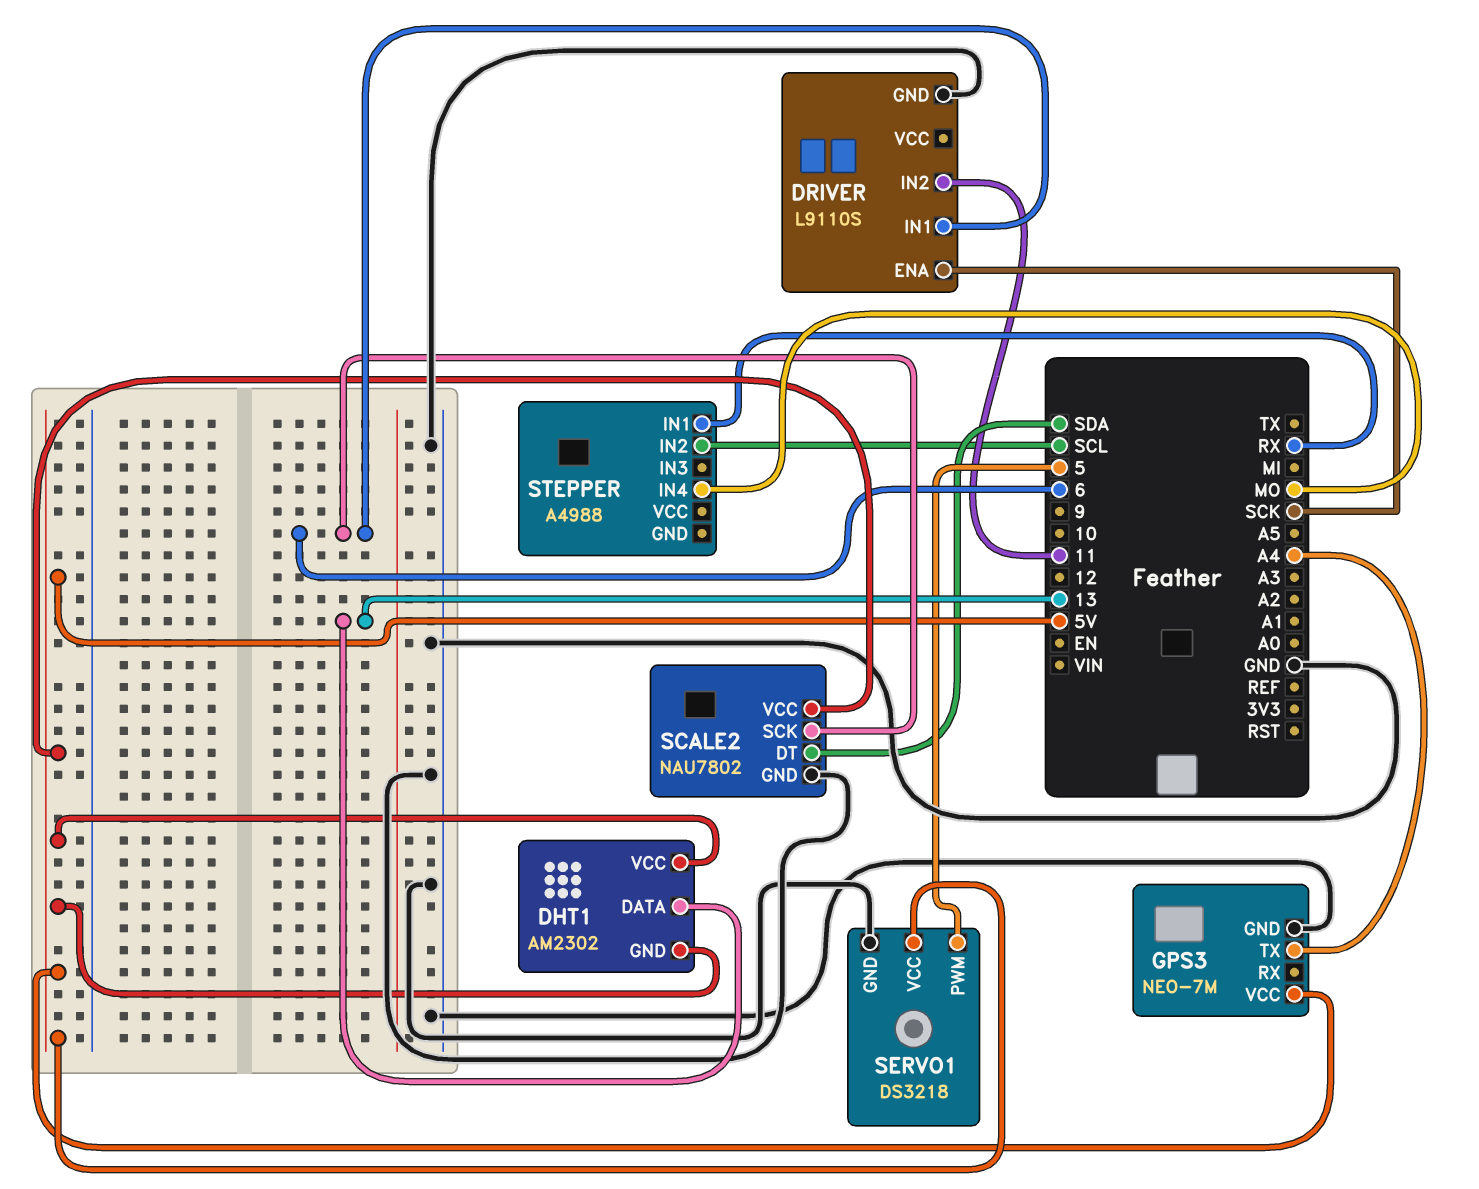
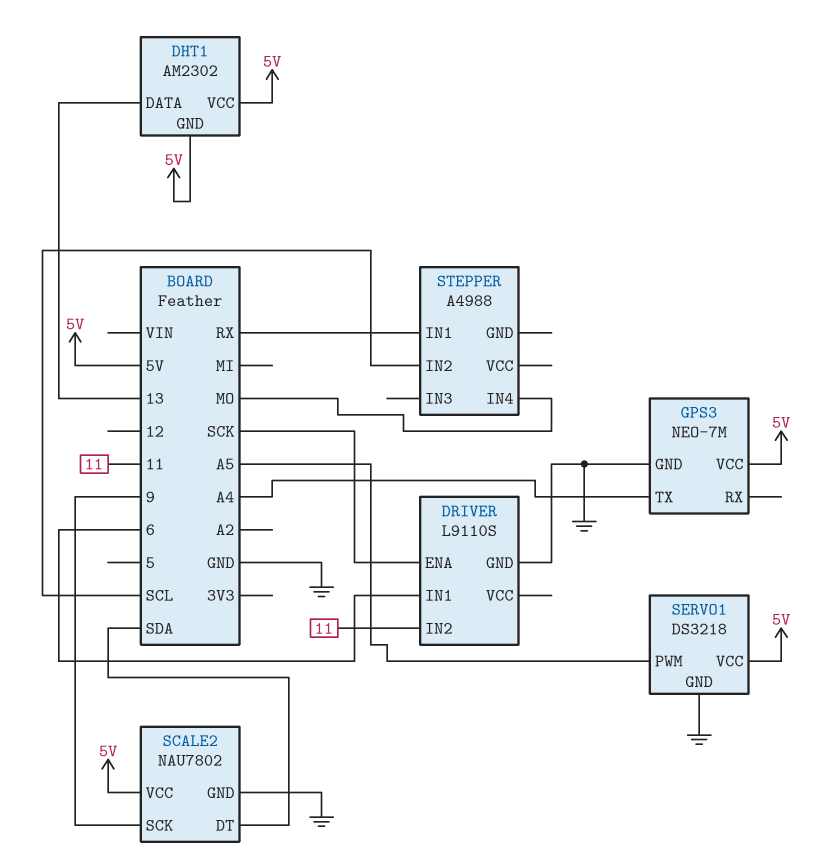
SCALE2 pin SCK: 6 -> 9
SERVO1 pin PWM: 5 -> A5

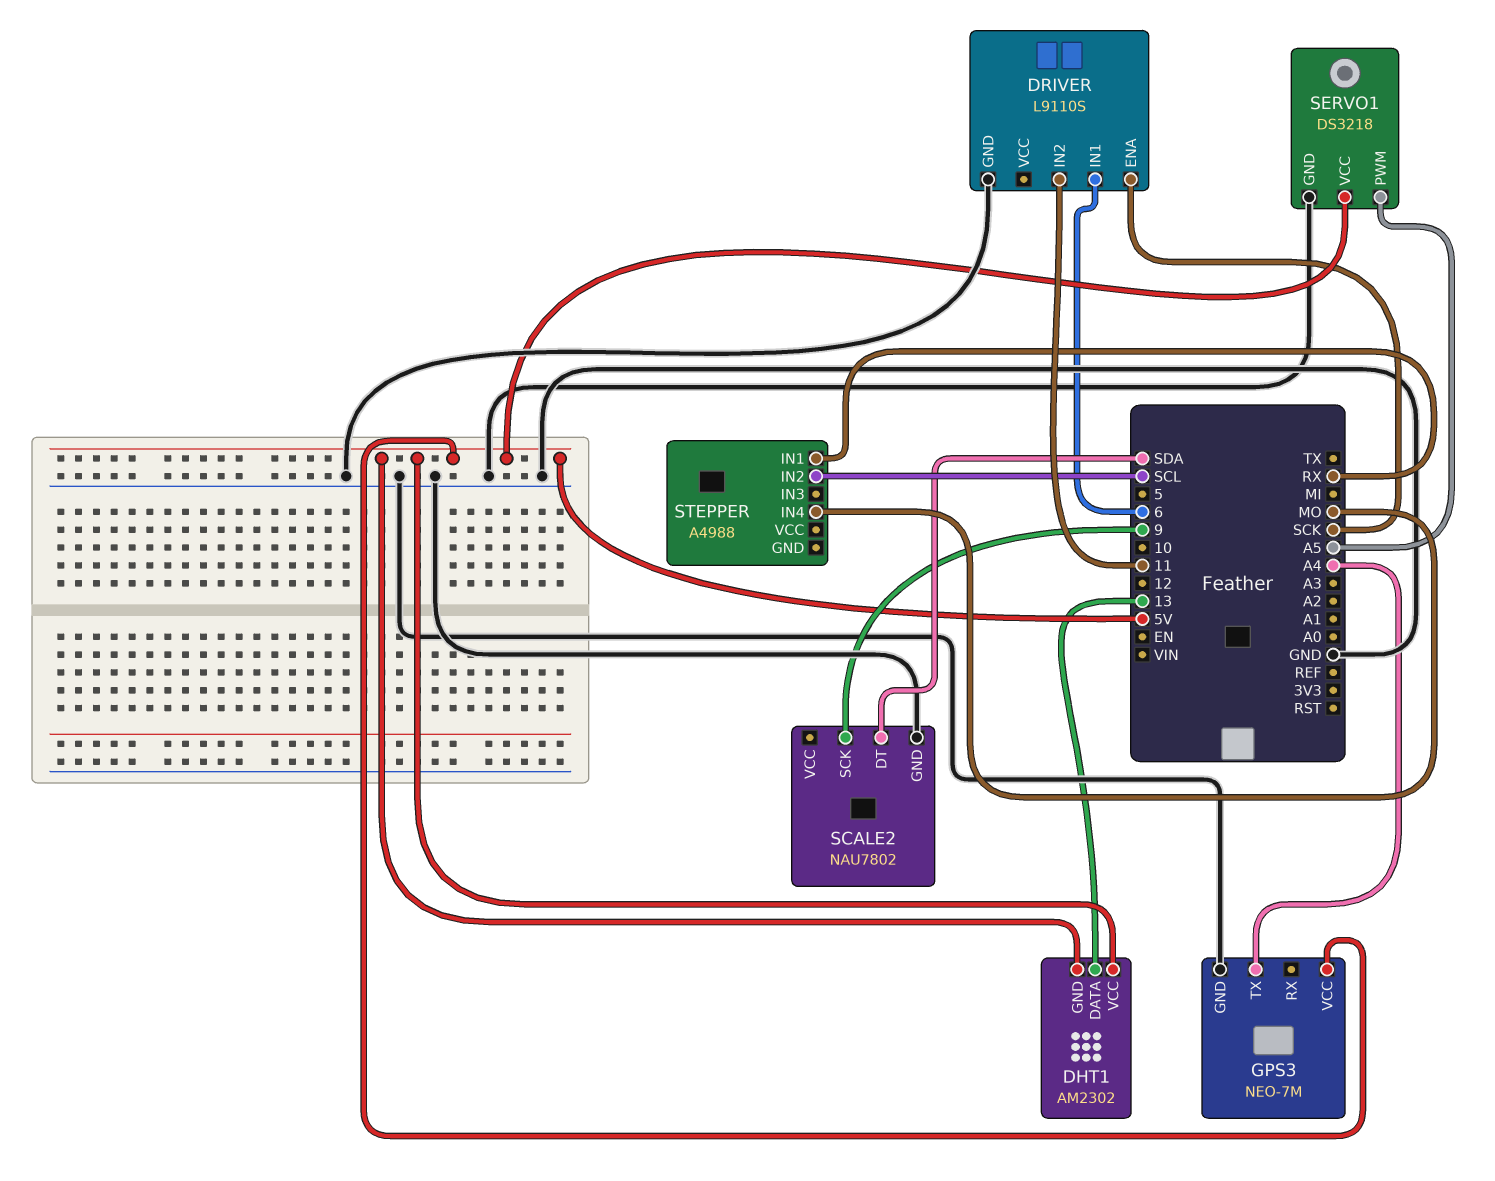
SCALE2 pin VCC: 5V -> none

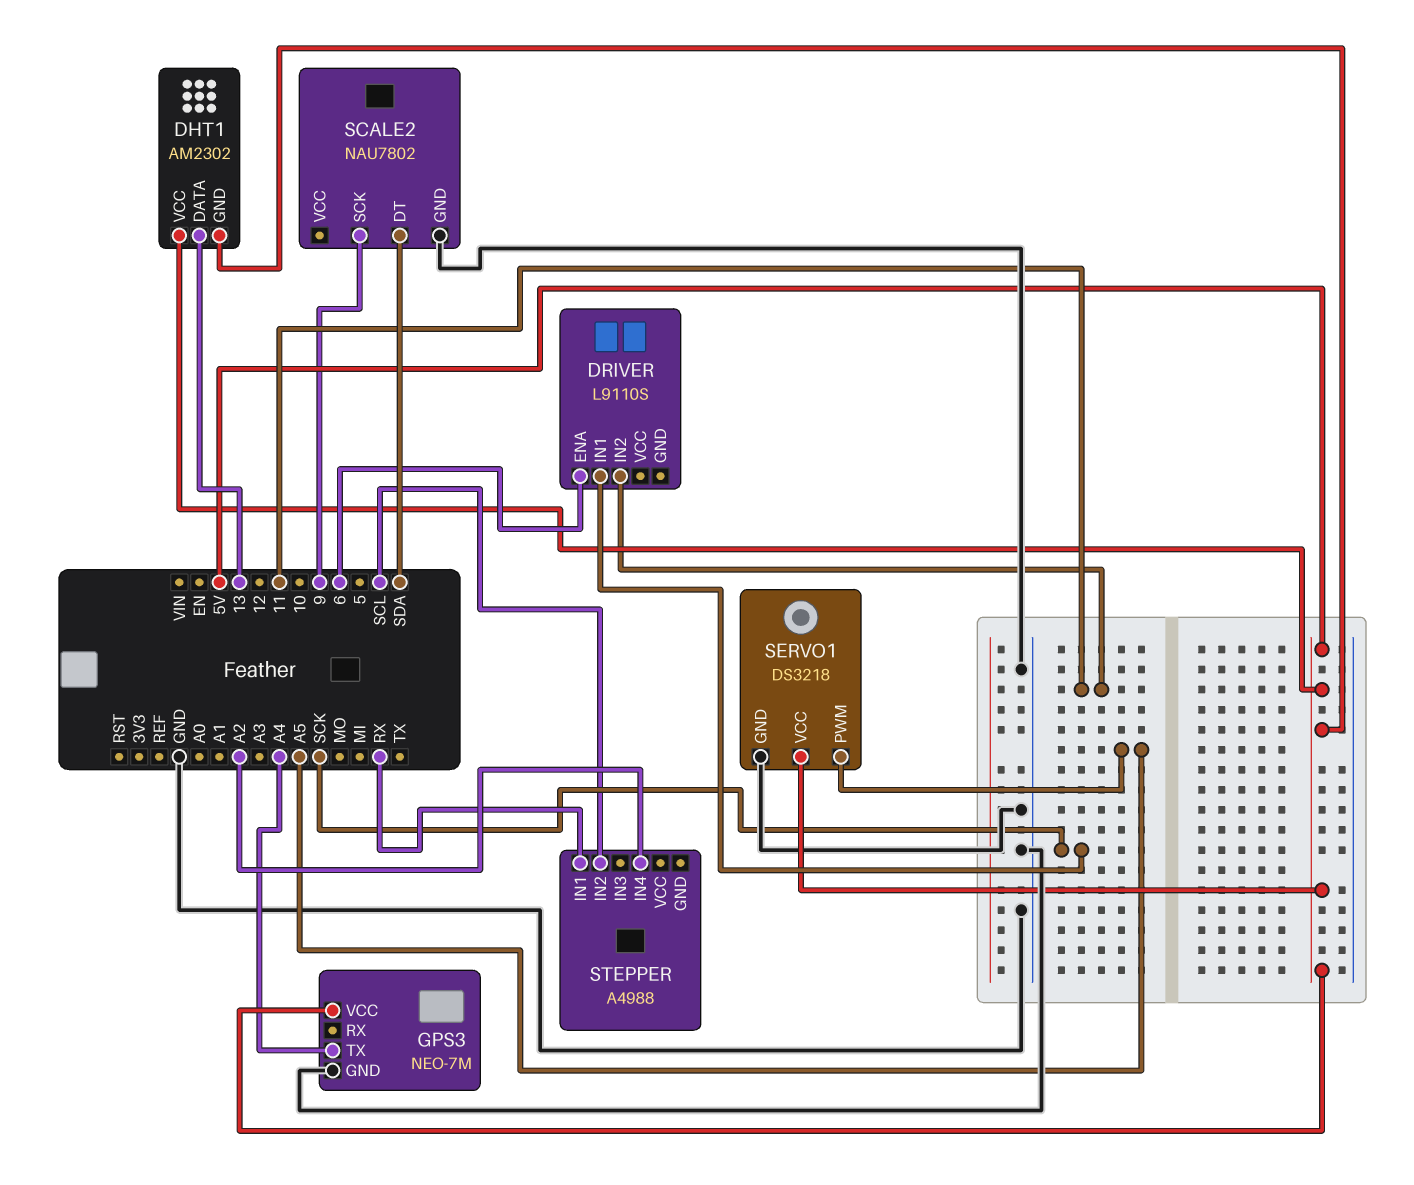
DRIVER pin ENA: SCK -> 6
DRIVER pin GND: GND -> none
DRIVER pin IN1: 6 -> SCK
STEPPER pin IN4: MO -> A2

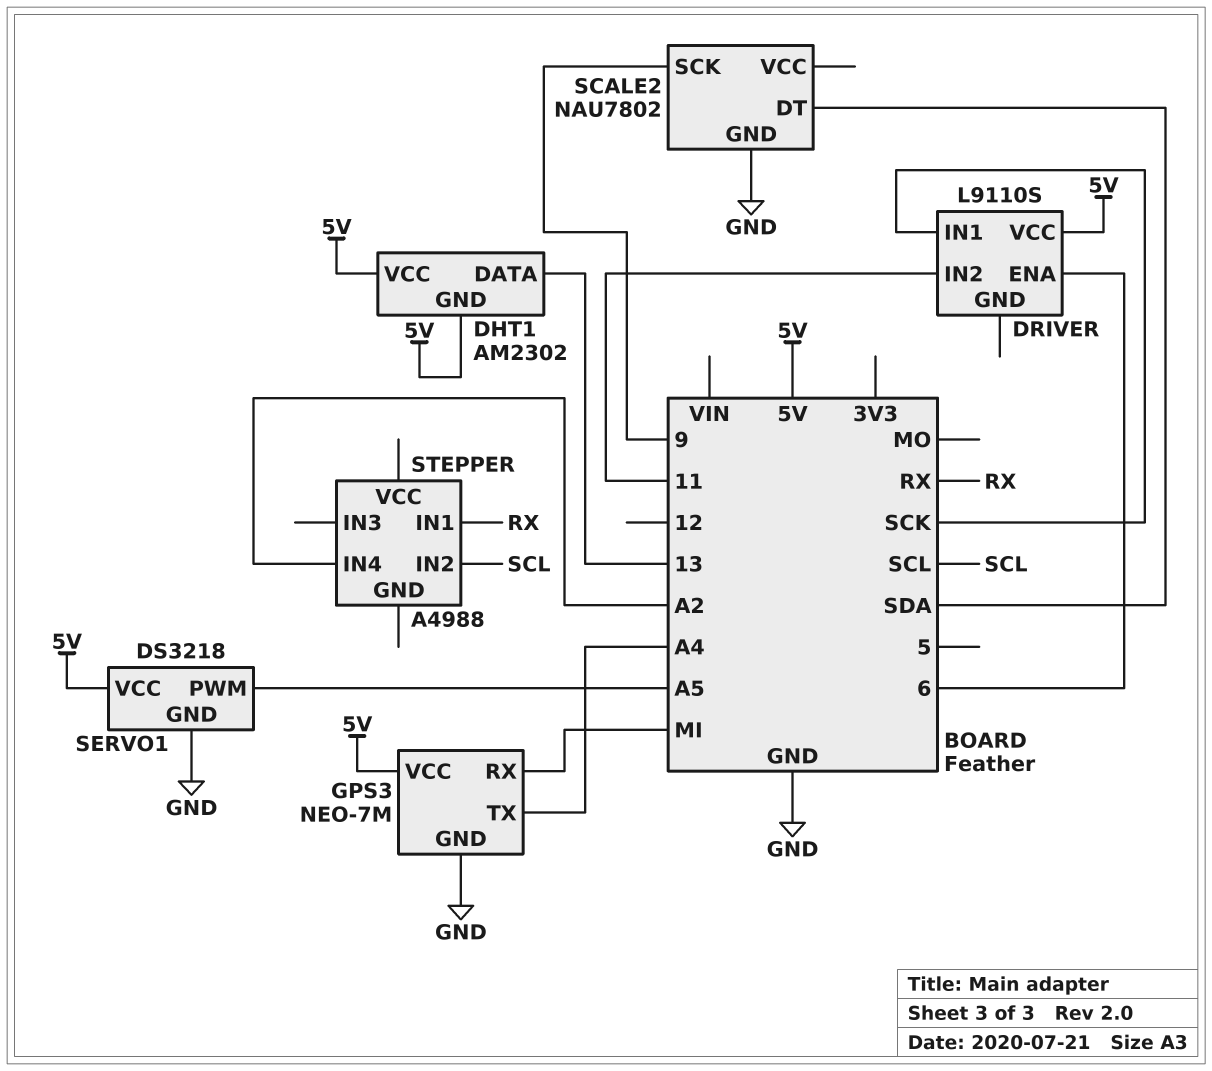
DRIVER pin VCC: none -> 5V
GPS3 pin RX: none -> MI

